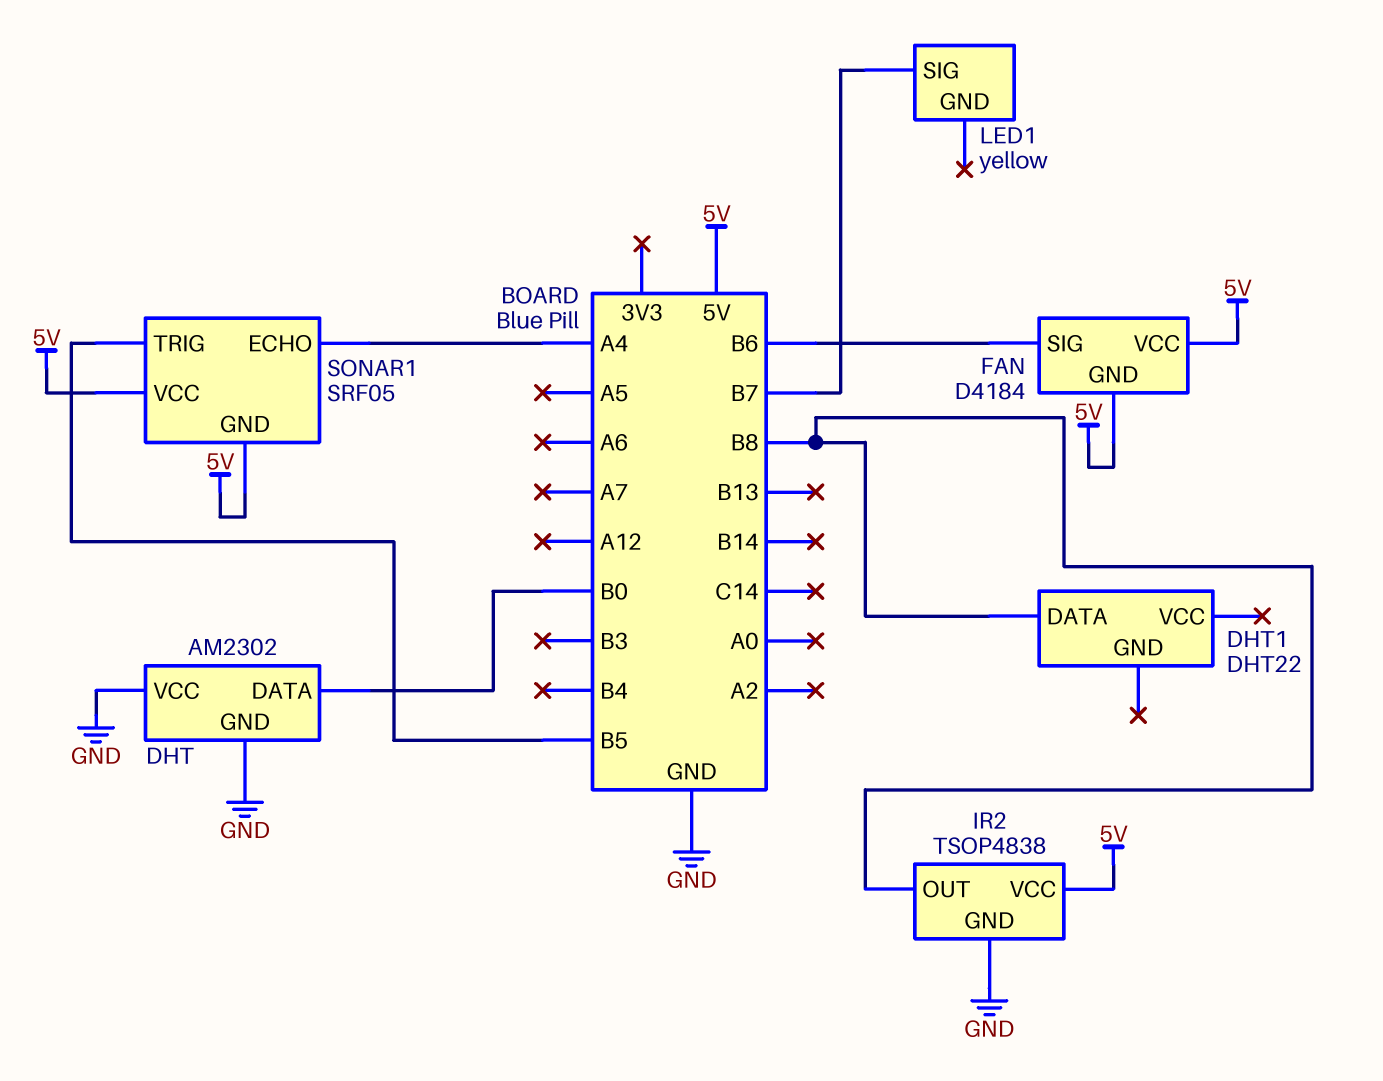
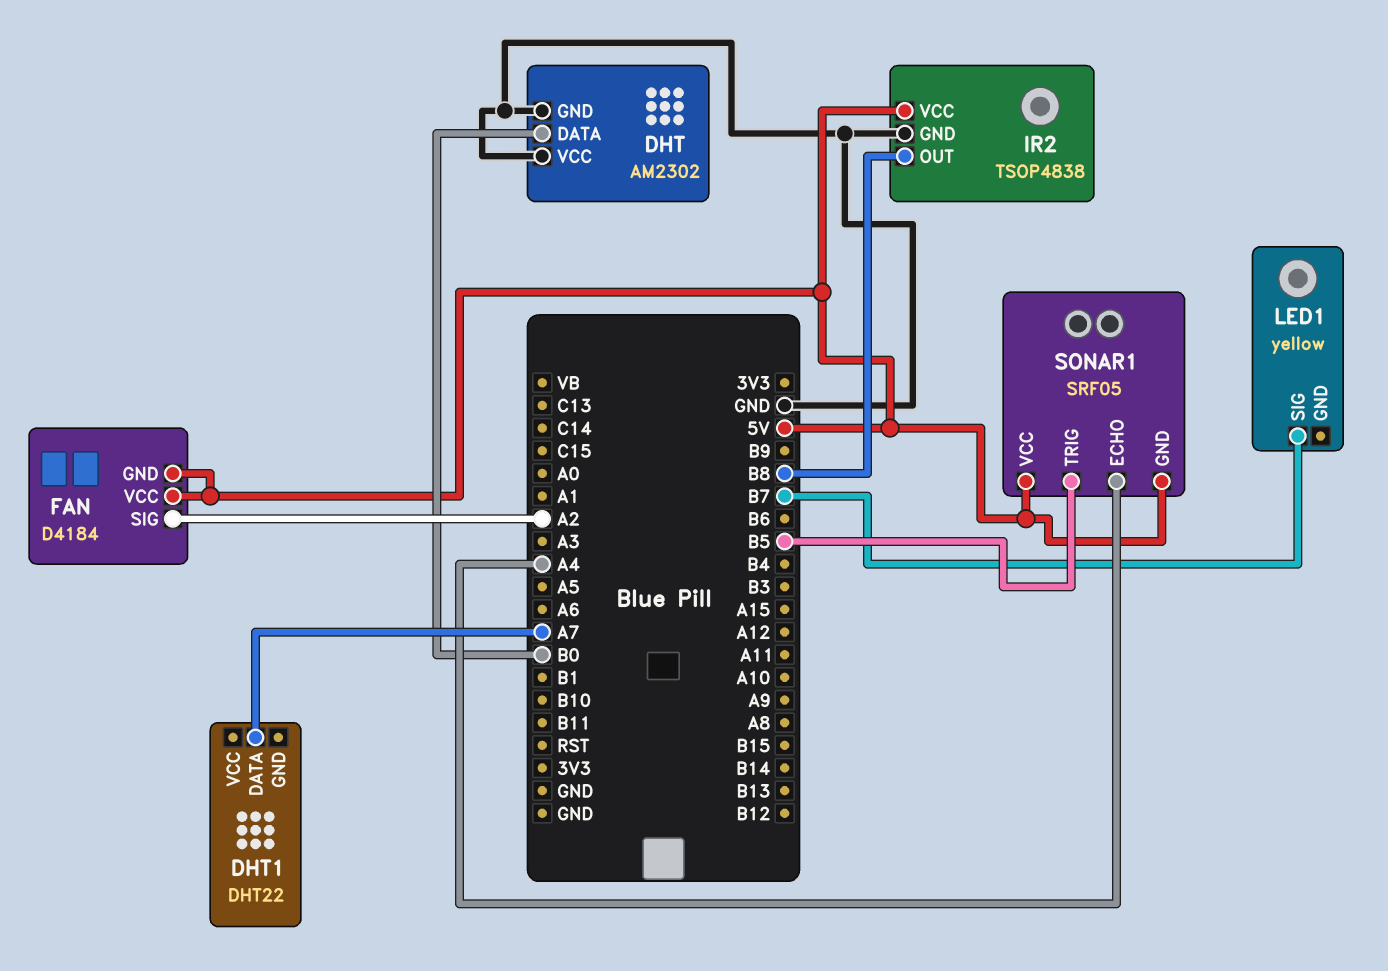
DHT1 pin DATA: B8 -> A7
FAN pin SIG: B6 -> A2

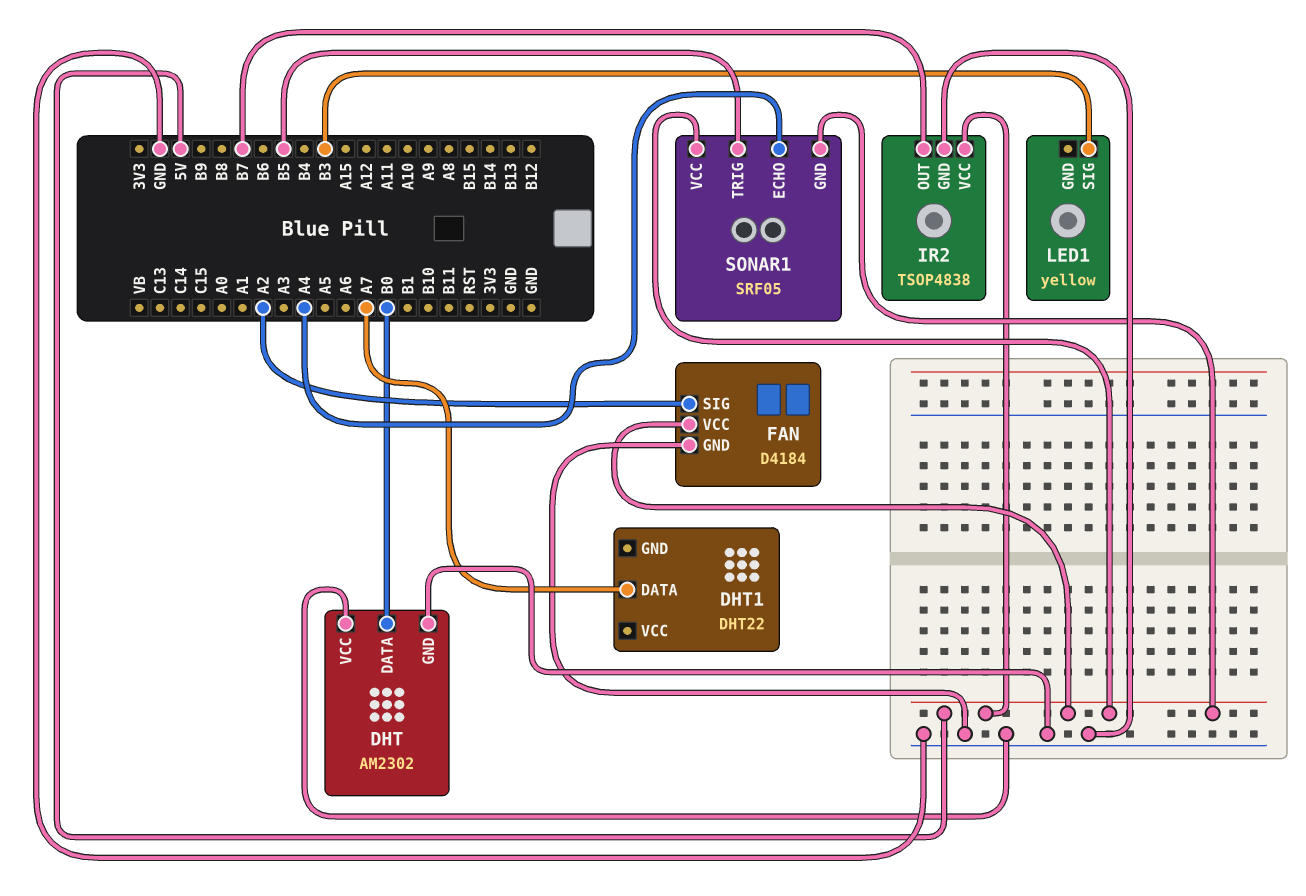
FAN pin GND: 5V -> GND
IR2 pin OUT: B8 -> B7
LED1 pin SIG: B7 -> B3

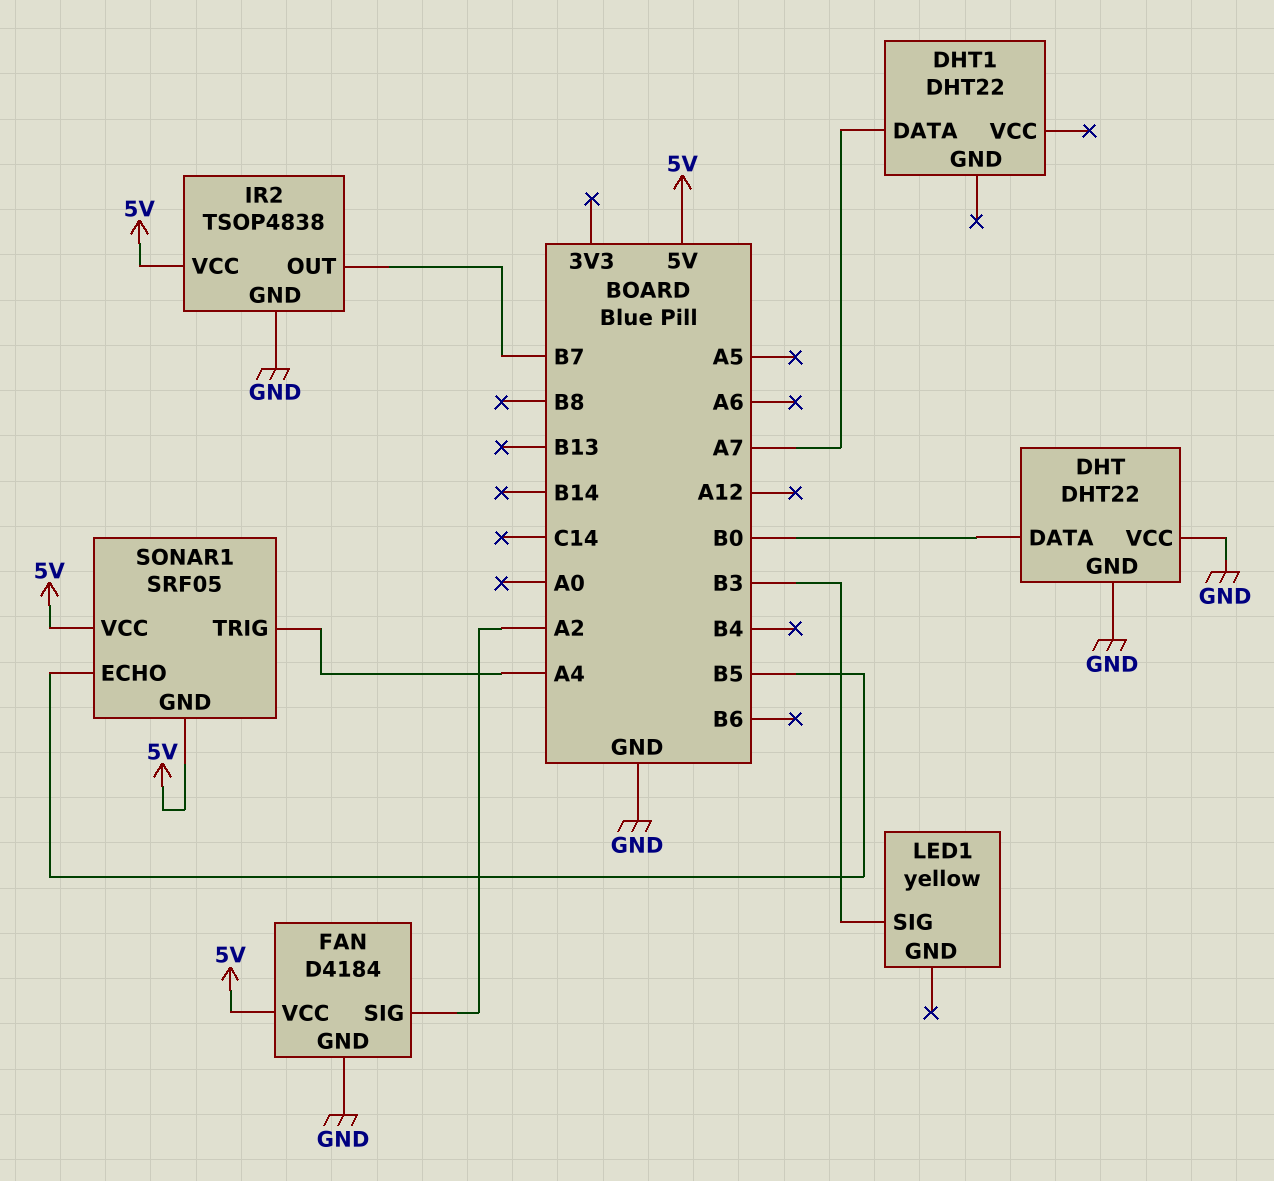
DHT: AM2302 -> DHT22
SONAR1 pin ECHO: A4 -> B5
SONAR1 pin TRIG: B5 -> A4

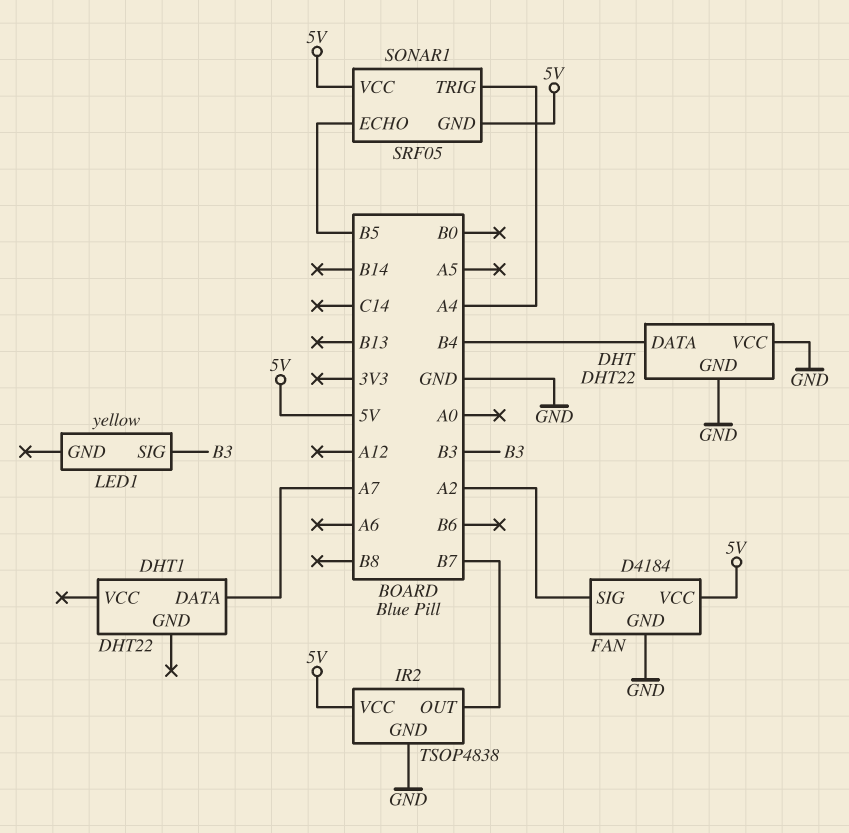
DHT pin DATA: B0 -> B4

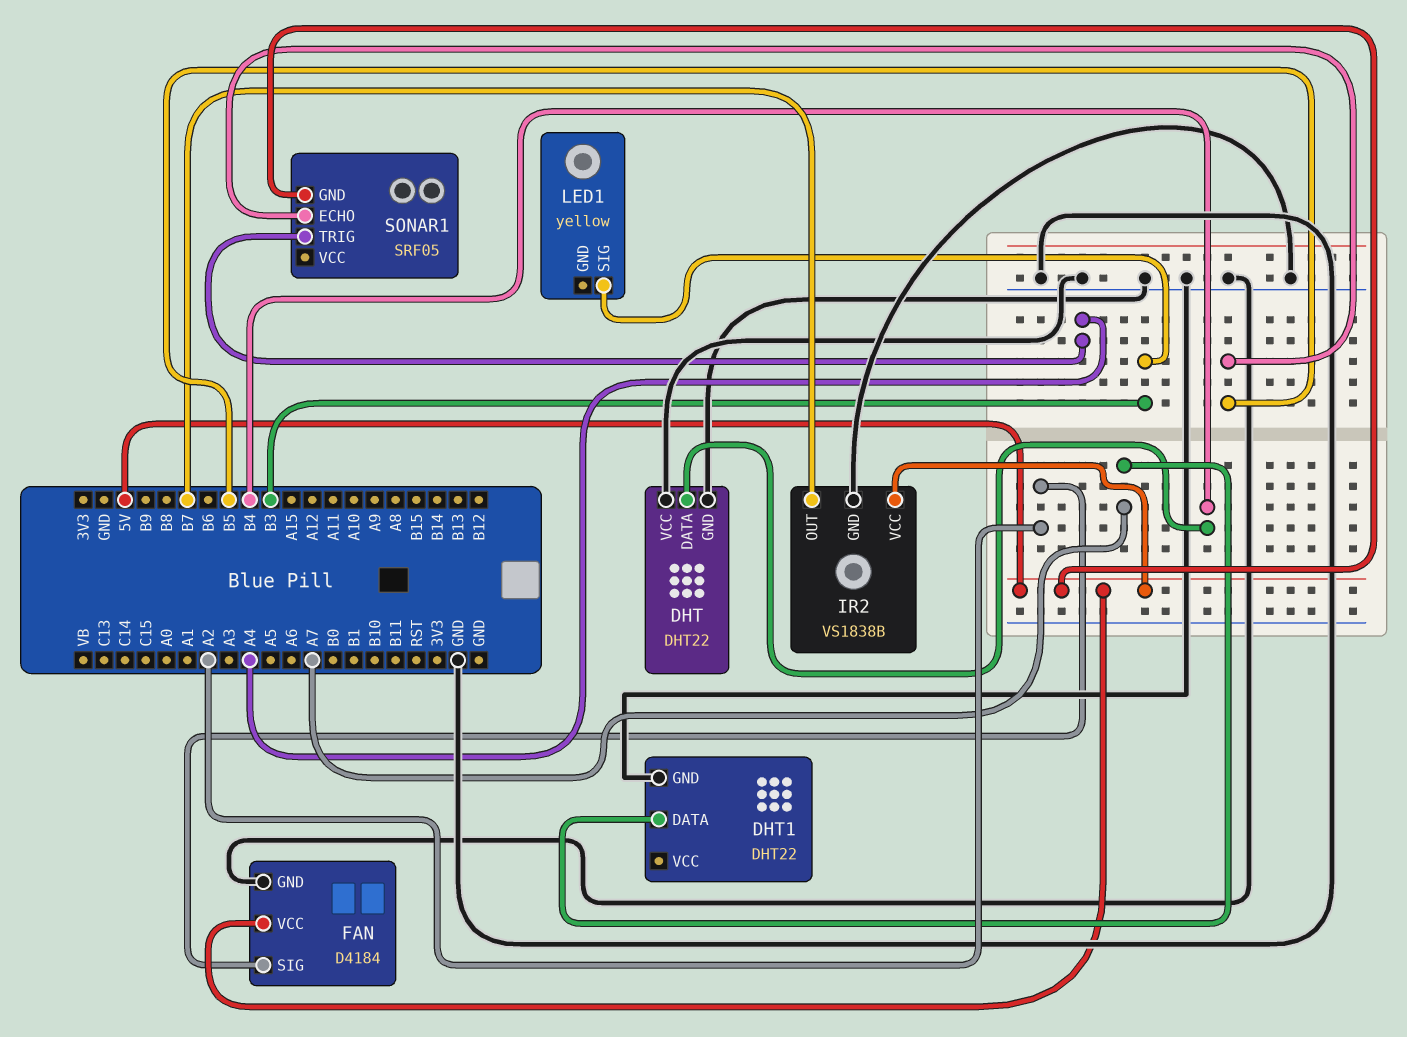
DHT1 pin GND: none -> GND
IR2: TSOP4838 -> VS1838B
SONAR1 pin VCC: 5V -> none

